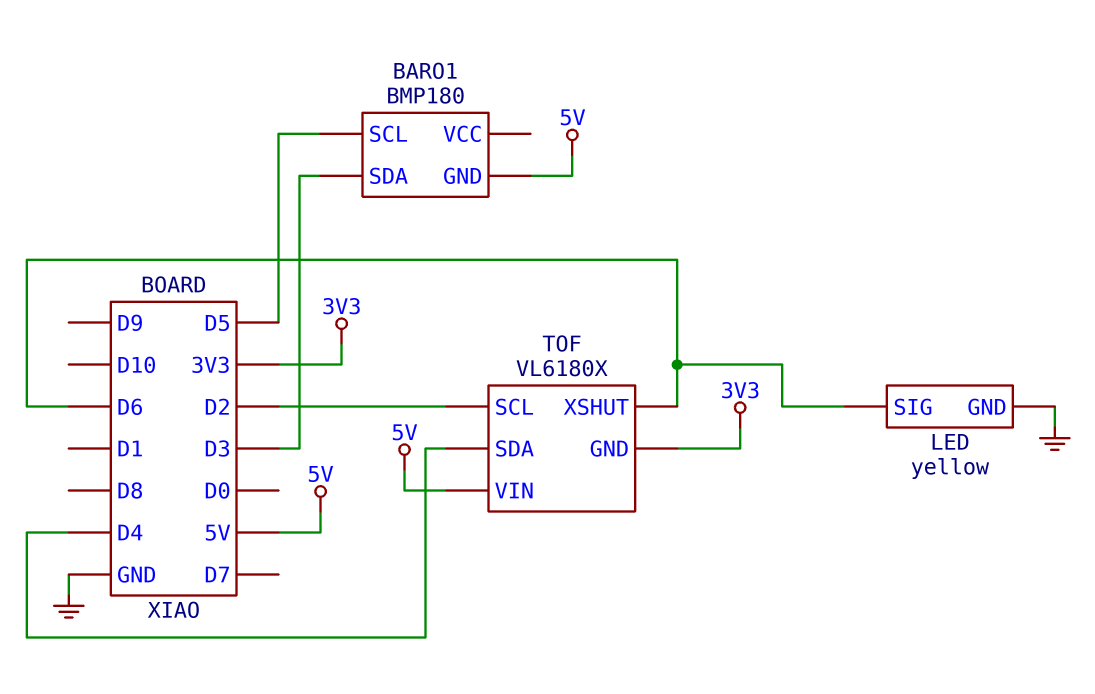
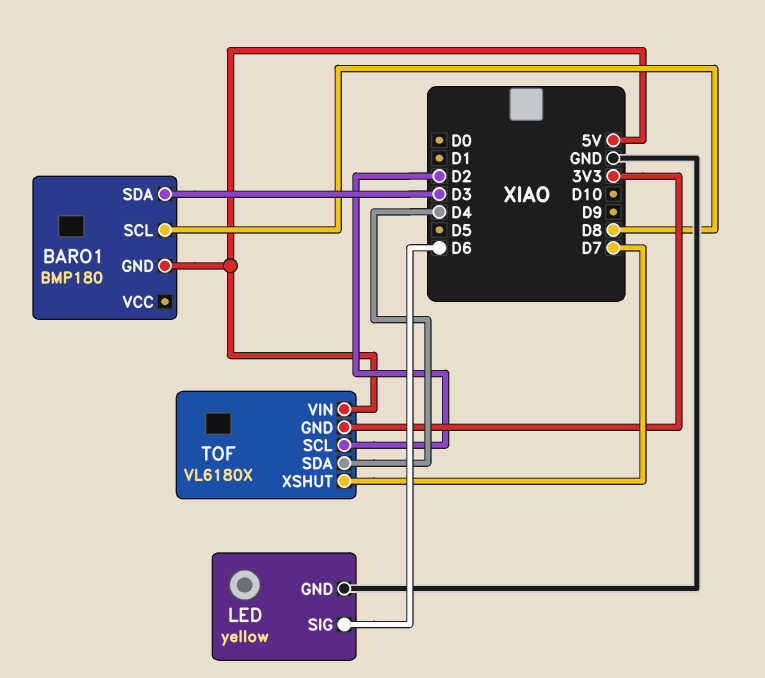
BARO1 pin SCL: D5 -> D8
TOF pin XSHUT: D6 -> D7

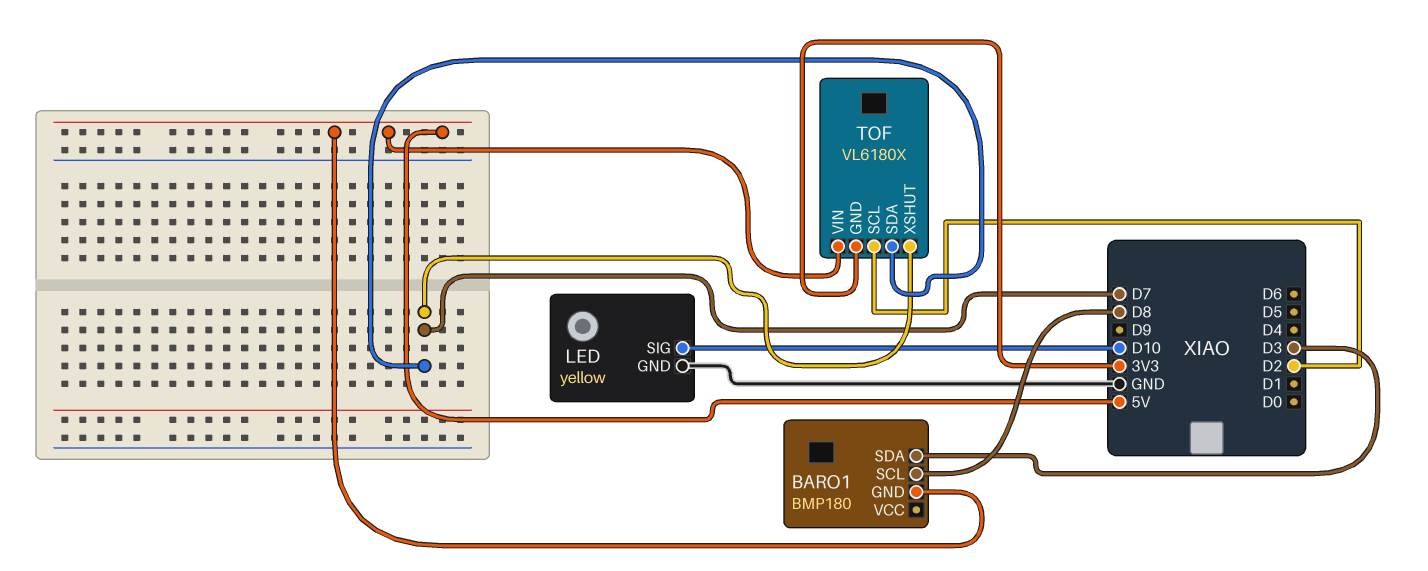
LED pin SIG: D6 -> D10
TOF pin SDA: D4 -> D7

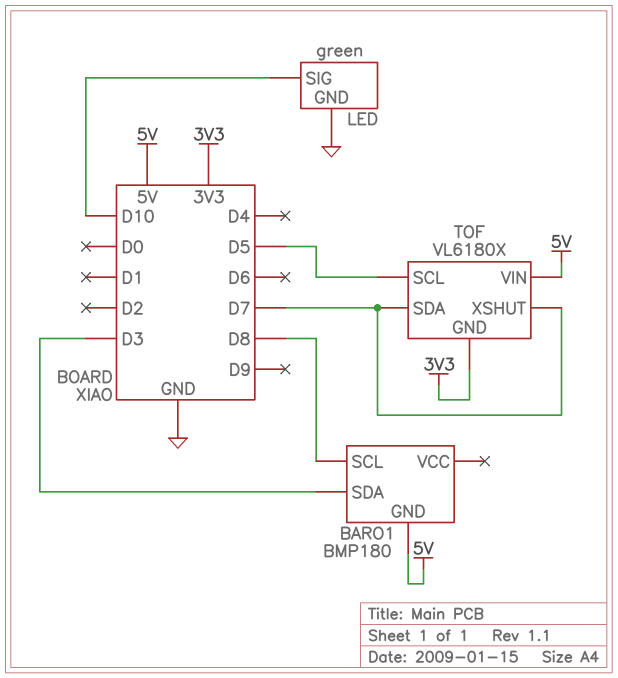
LED: yellow -> green
TOF pin SCL: D2 -> D5

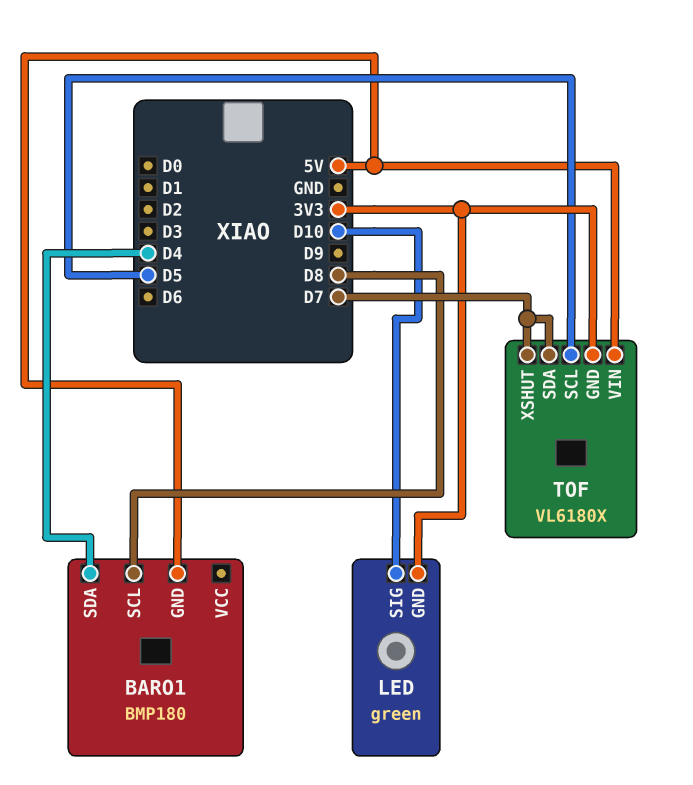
BARO1 pin SDA: D3 -> D4
LED pin GND: GND -> 3V3

